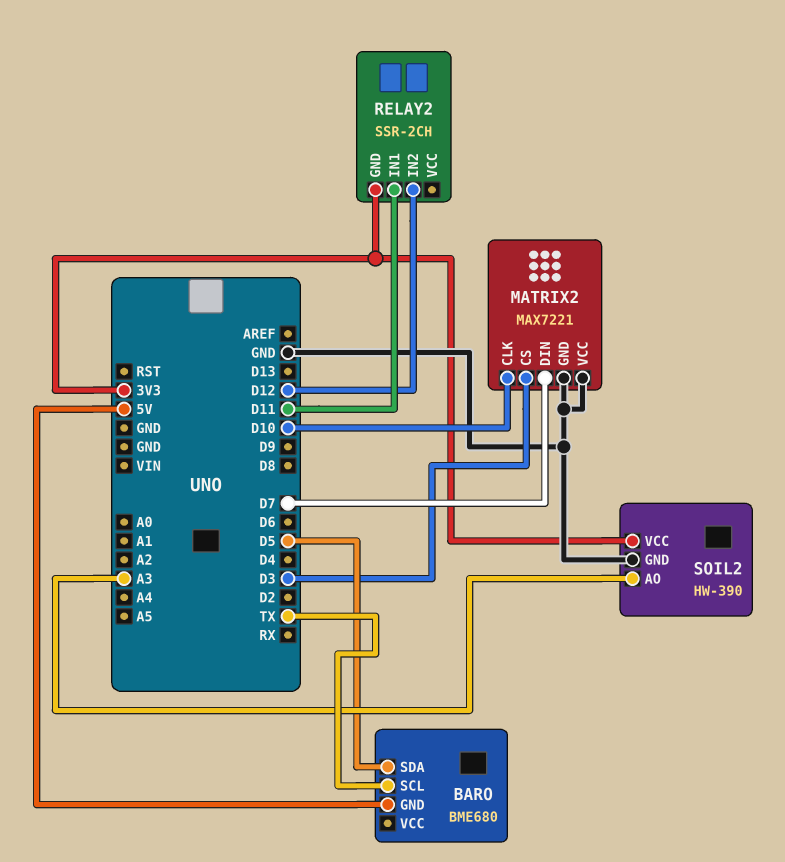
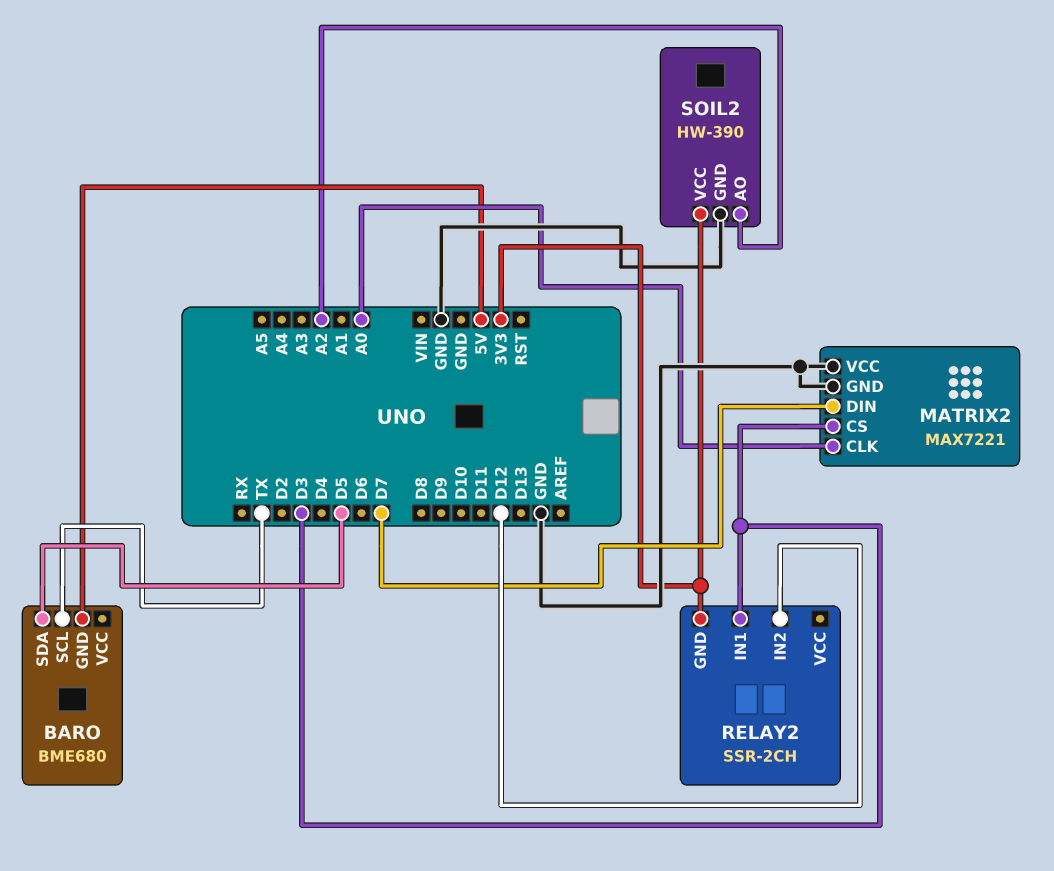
MATRIX2 pin CLK: D10 -> A0
RELAY2 pin IN1: D11 -> D3
SOIL2 pin AO: A3 -> A2

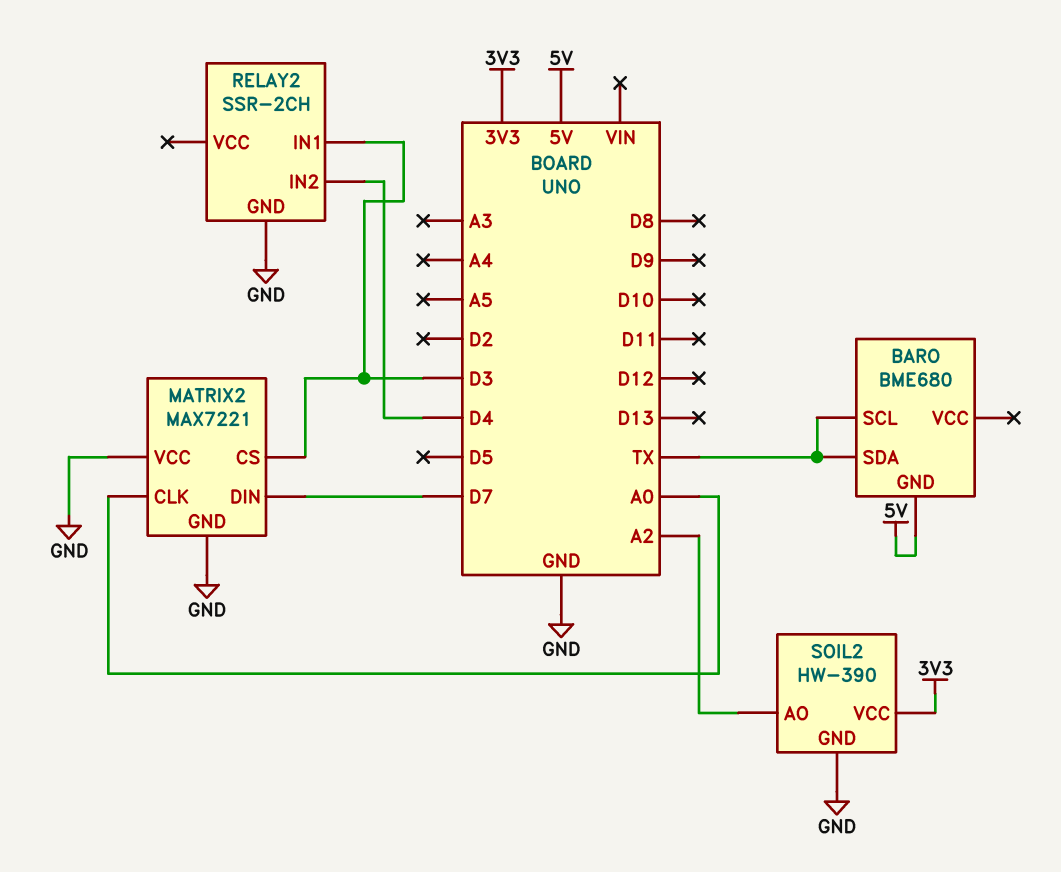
BARO pin SDA: D5 -> TX
RELAY2 pin GND: 3V3 -> GND
RELAY2 pin IN2: D12 -> D4

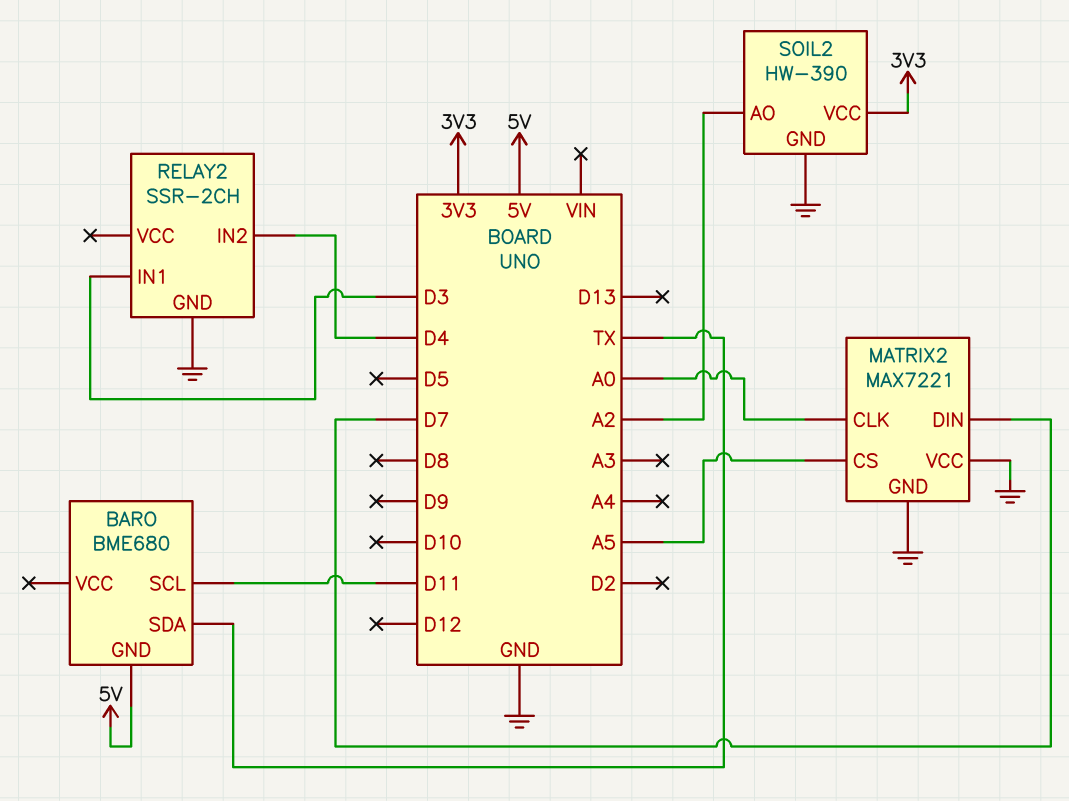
BARO pin SCL: TX -> D11
MATRIX2 pin CS: D3 -> A5

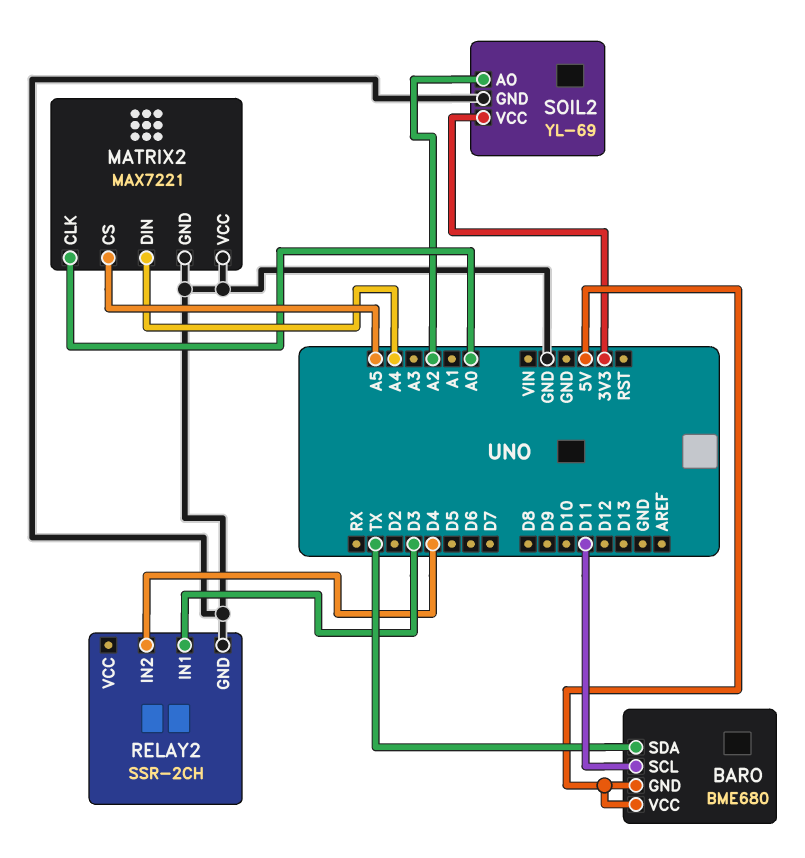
BARO pin VCC: none -> 5V
MATRIX2 pin DIN: D7 -> A4
SOIL2: HW-390 -> YL-69

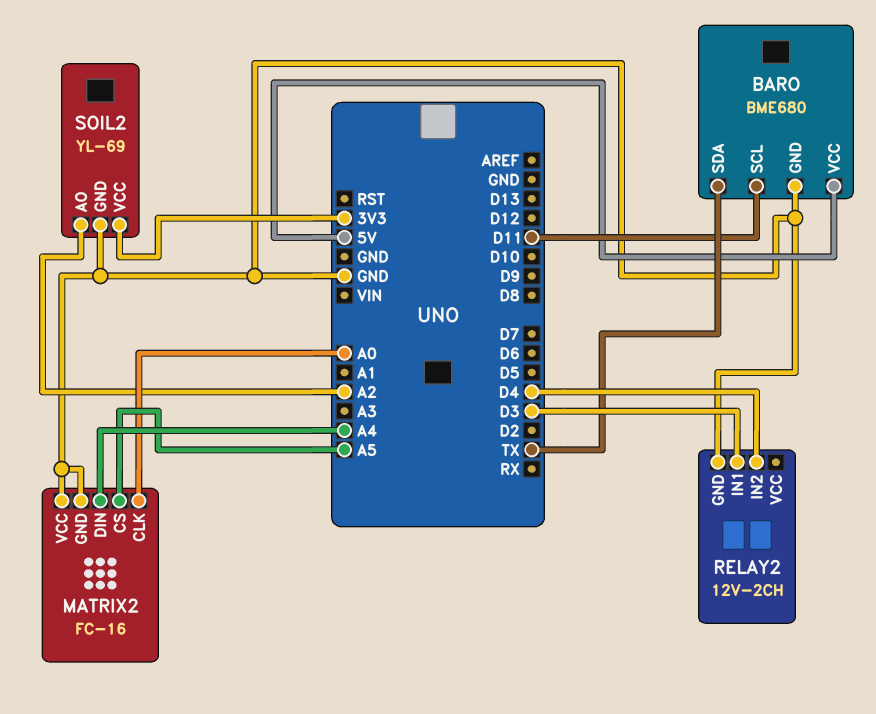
BARO pin GND: 5V -> GND
MATRIX2: MAX7221 -> FC-16
RELAY2: SSR-2CH -> 12V-2CH

